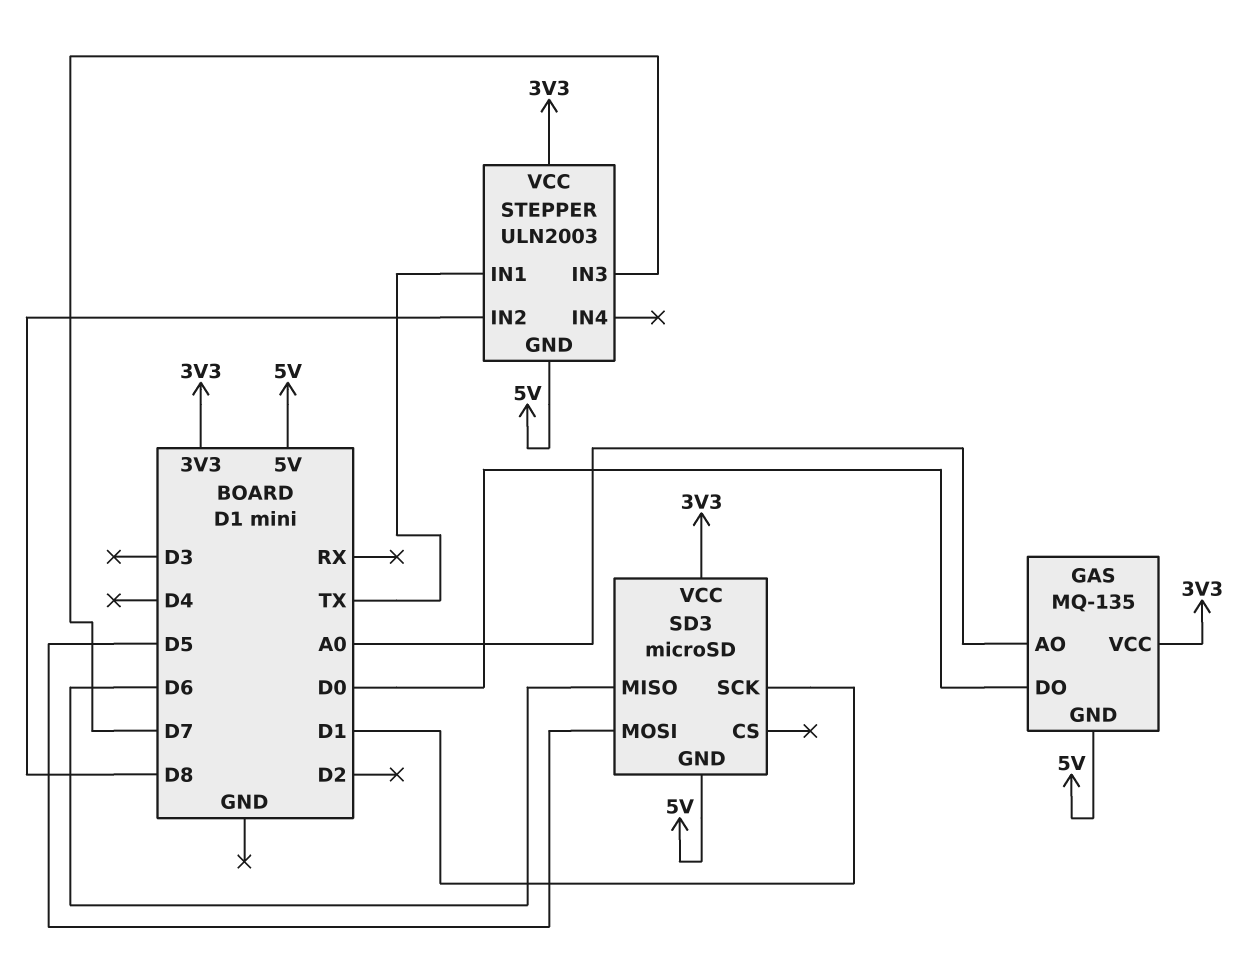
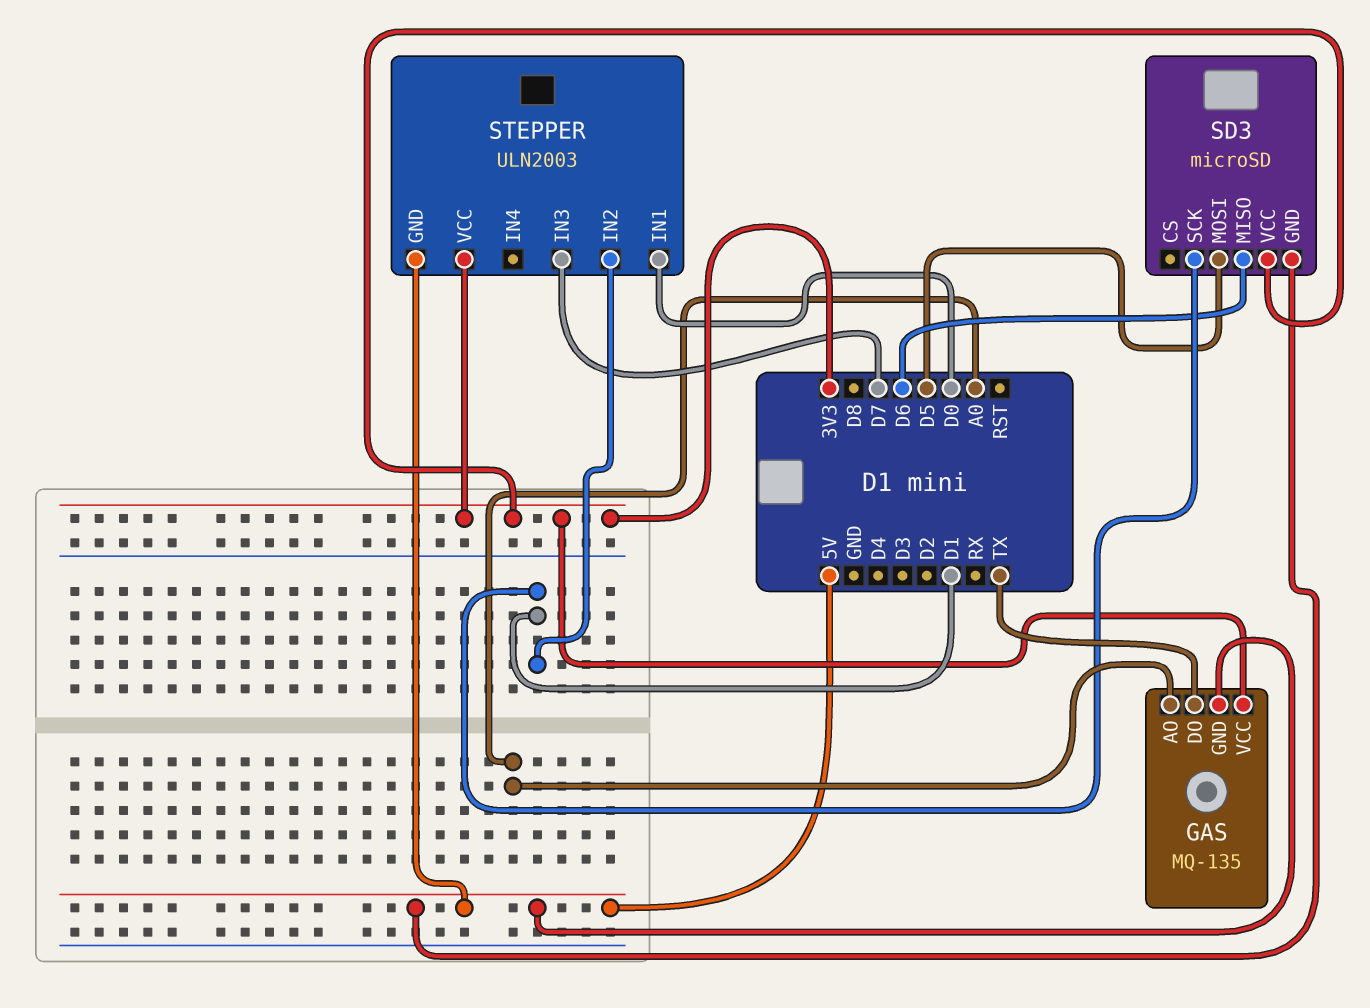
GAS pin DO: D0 -> TX
STEPPER pin IN1: TX -> D0
STEPPER pin IN2: D8 -> D1

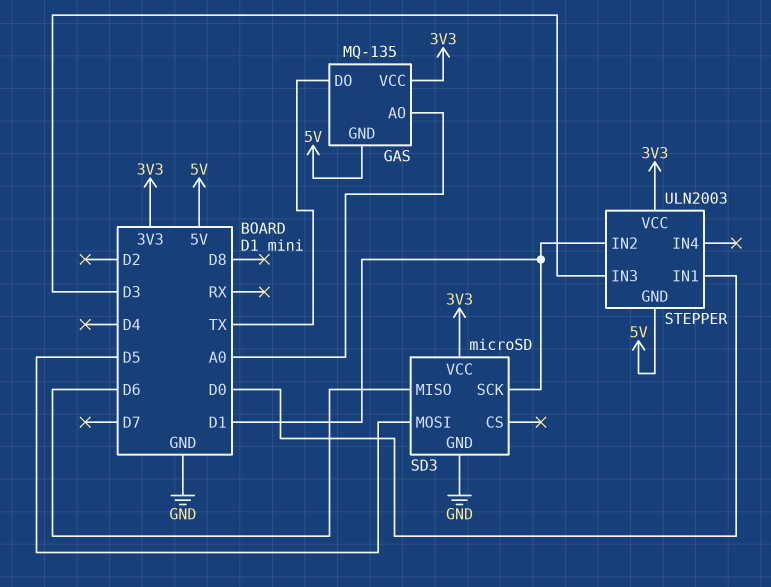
SD3 pin GND: 5V -> GND
STEPPER pin IN3: D7 -> D3

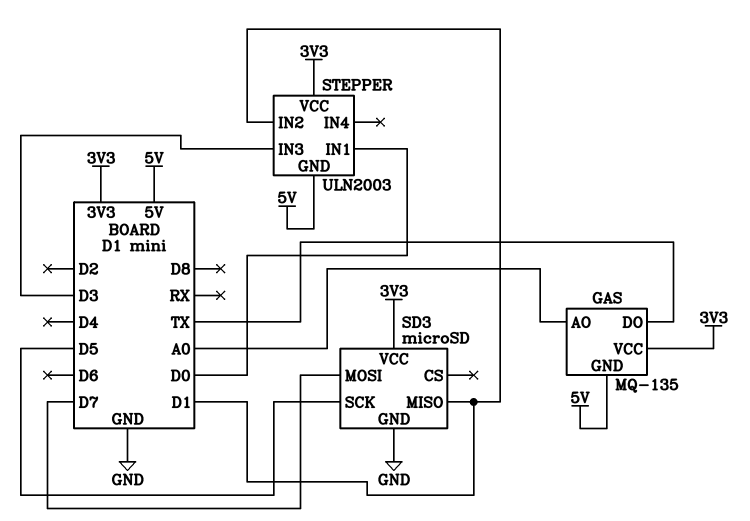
SD3 pin MISO: D6 -> D1
SD3 pin MOSI: D5 -> D7
SD3 pin SCK: D1 -> D5

